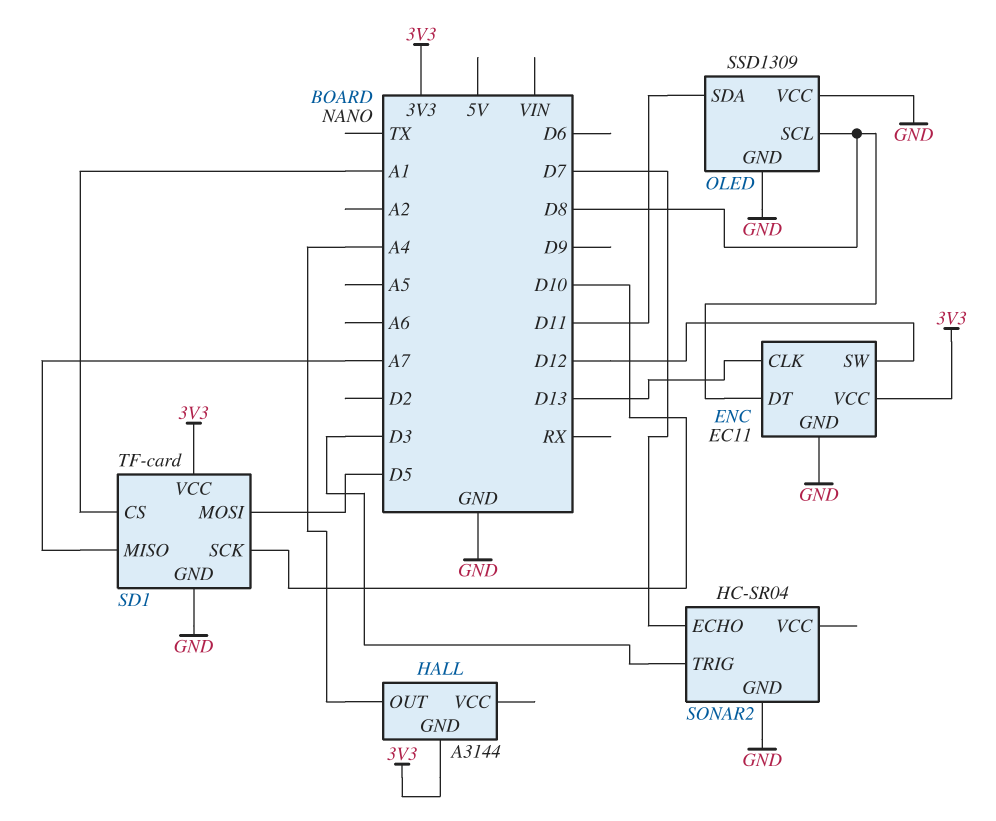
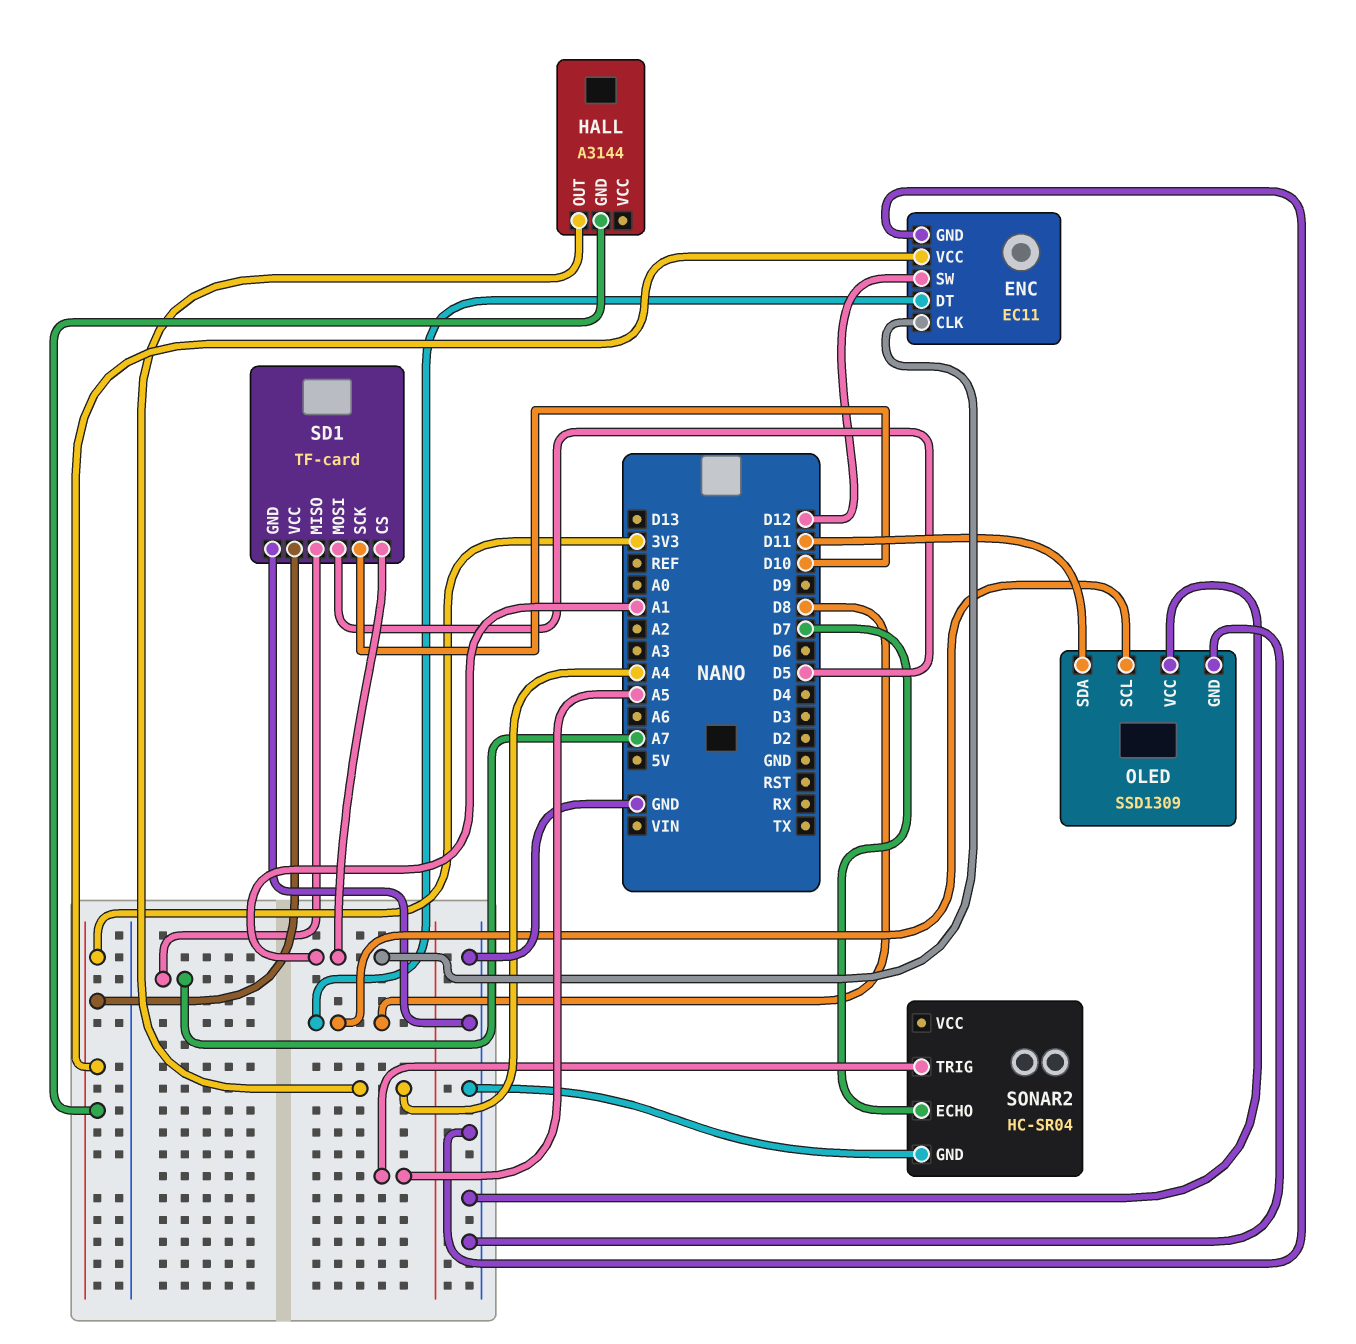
ENC pin CLK: D13 -> A1
SONAR2 pin TRIG: D3 -> A5

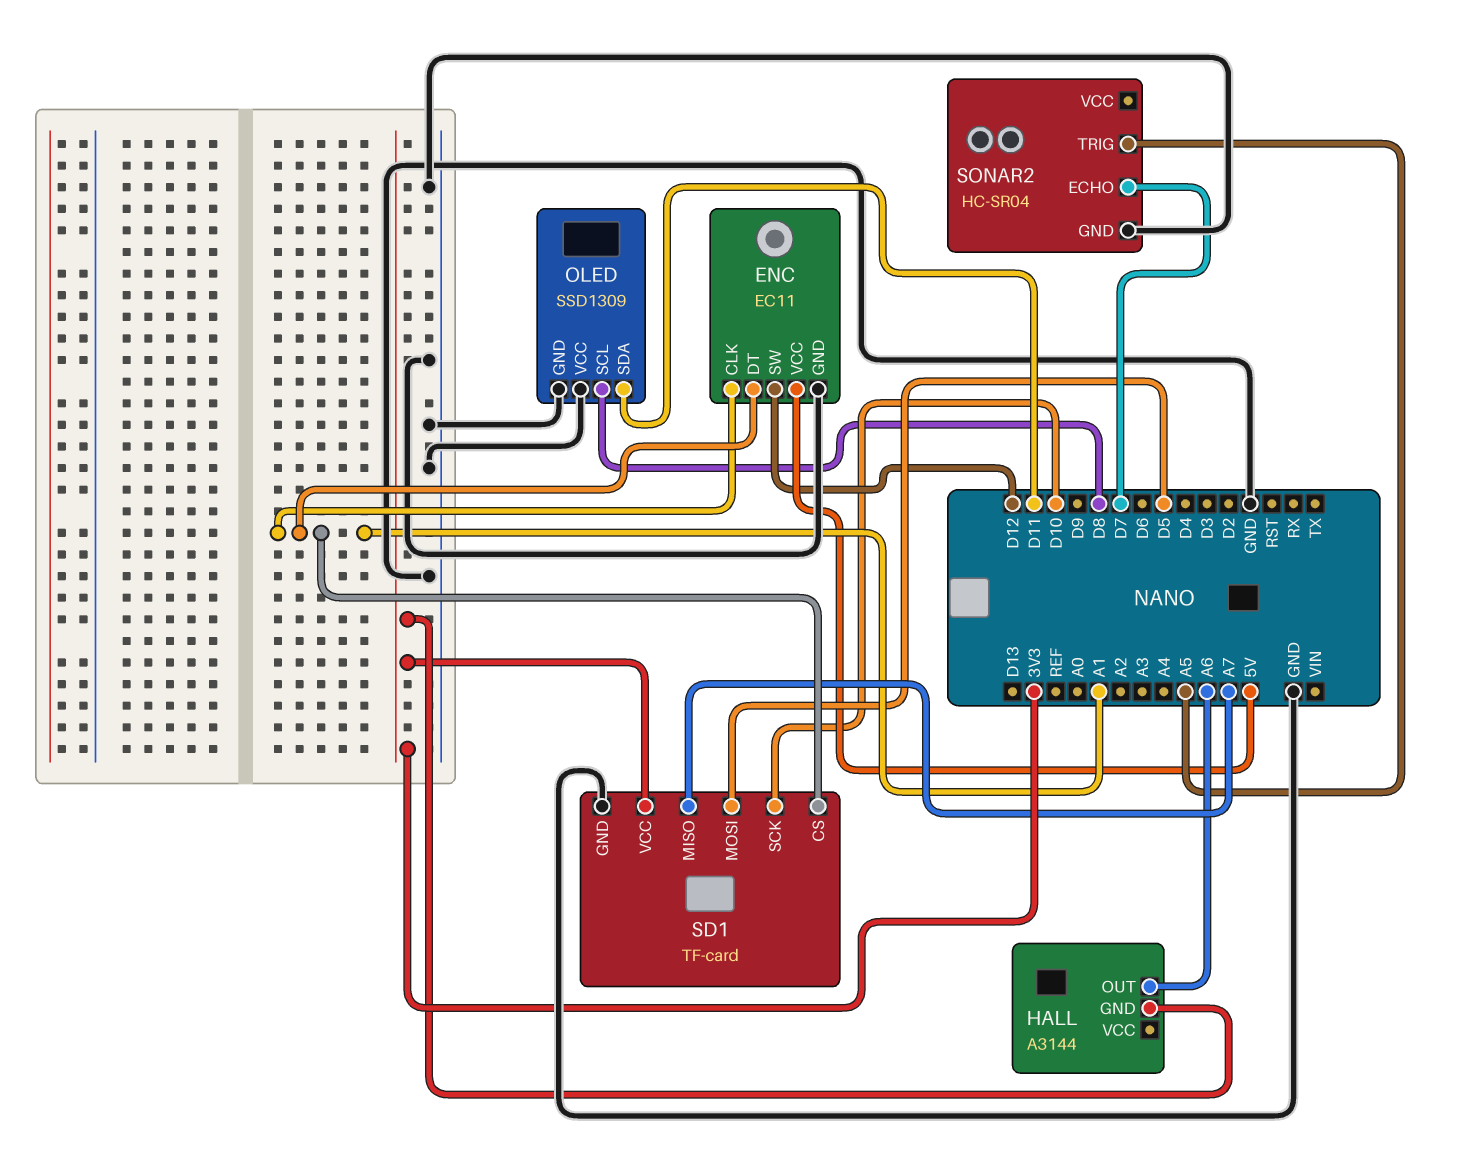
ENC pin DT: D8 -> A1
ENC pin VCC: 3V3 -> 5V
HALL pin OUT: A4 -> A6

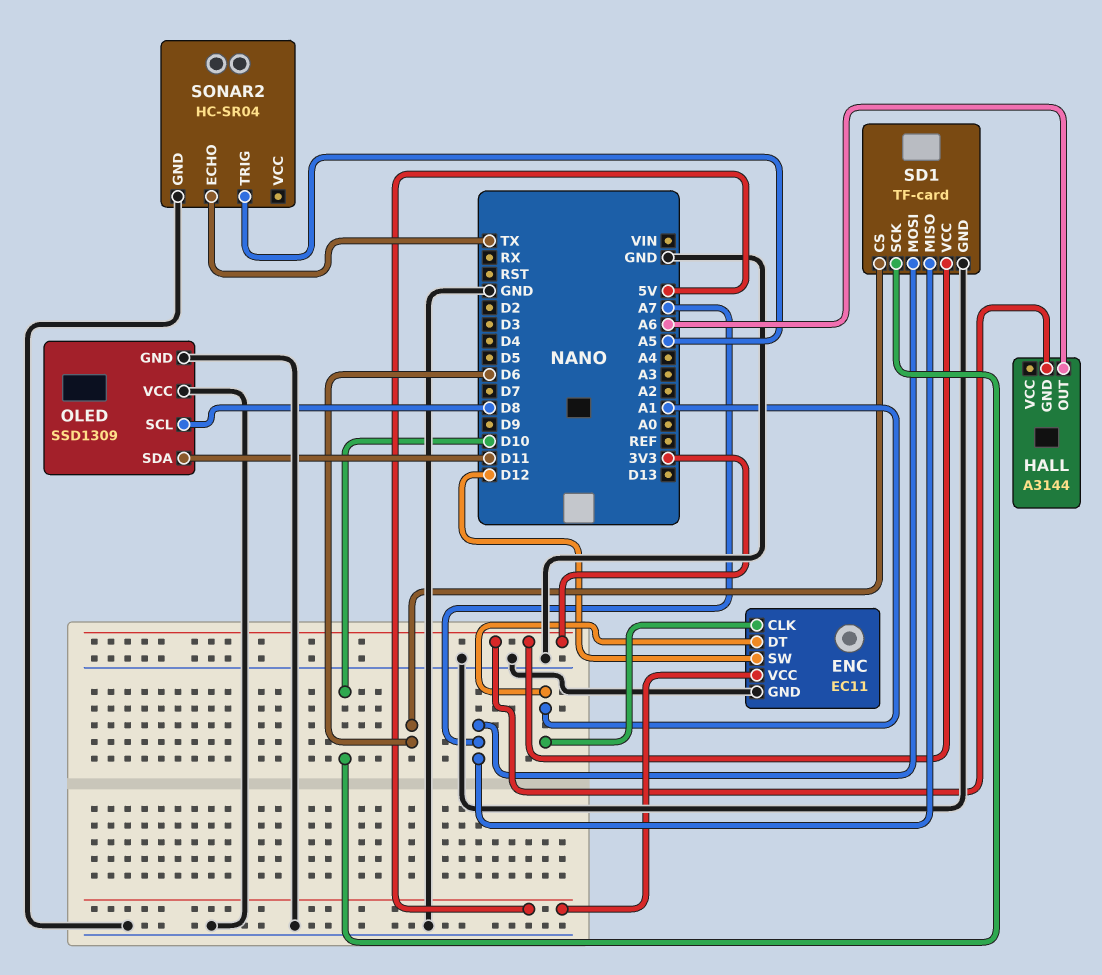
SD1 pin CS: A1 -> D6
SD1 pin MOSI: D5 -> A7
SONAR2 pin ECHO: D7 -> TX

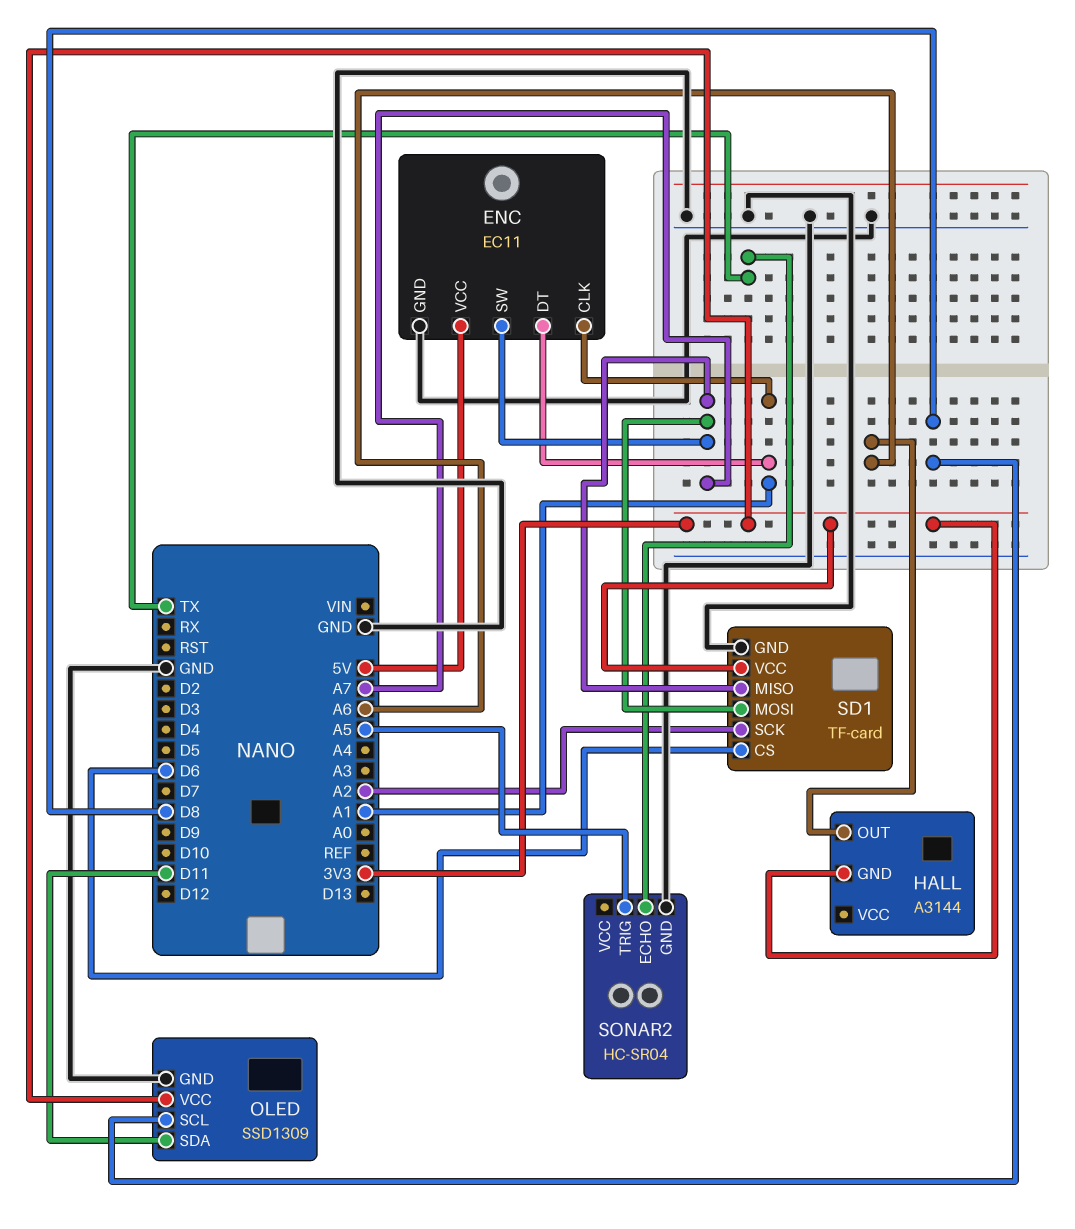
ENC pin SW: D12 -> A7
OLED pin VCC: GND -> 3V3
SD1 pin SCK: D10 -> A2

